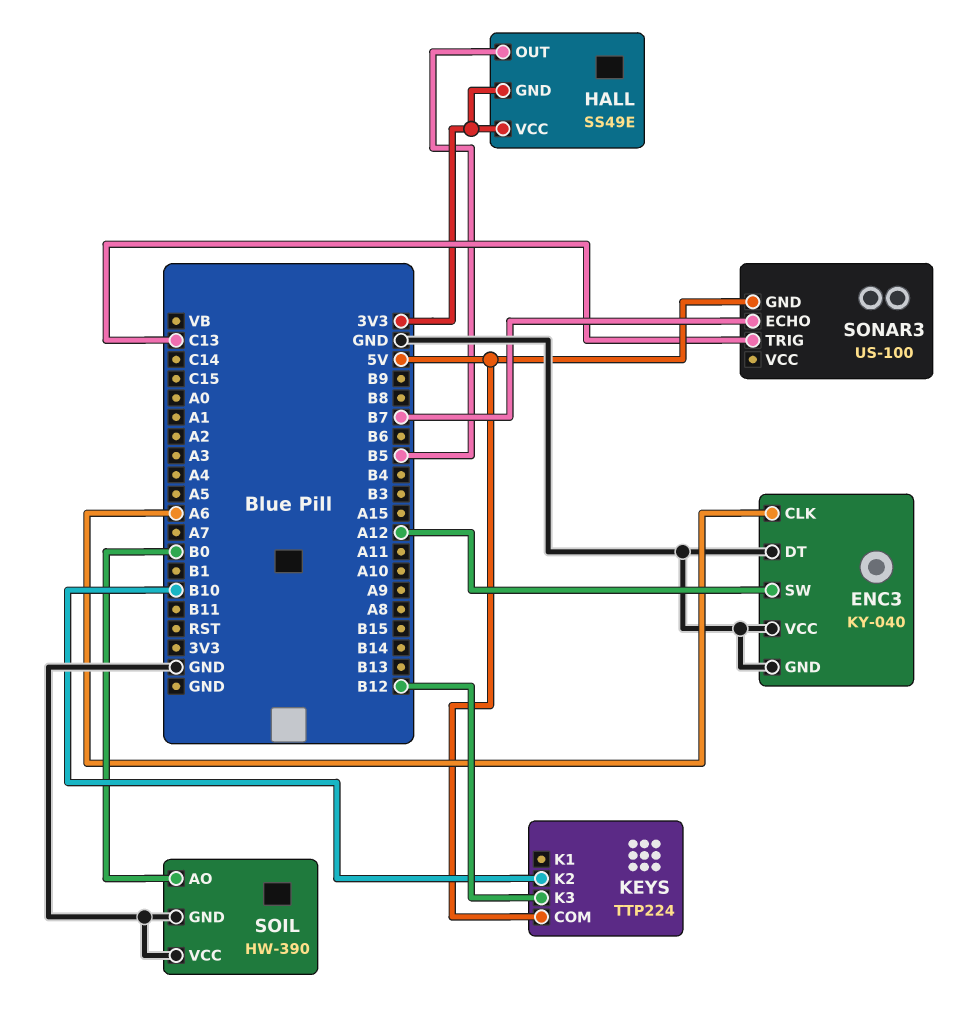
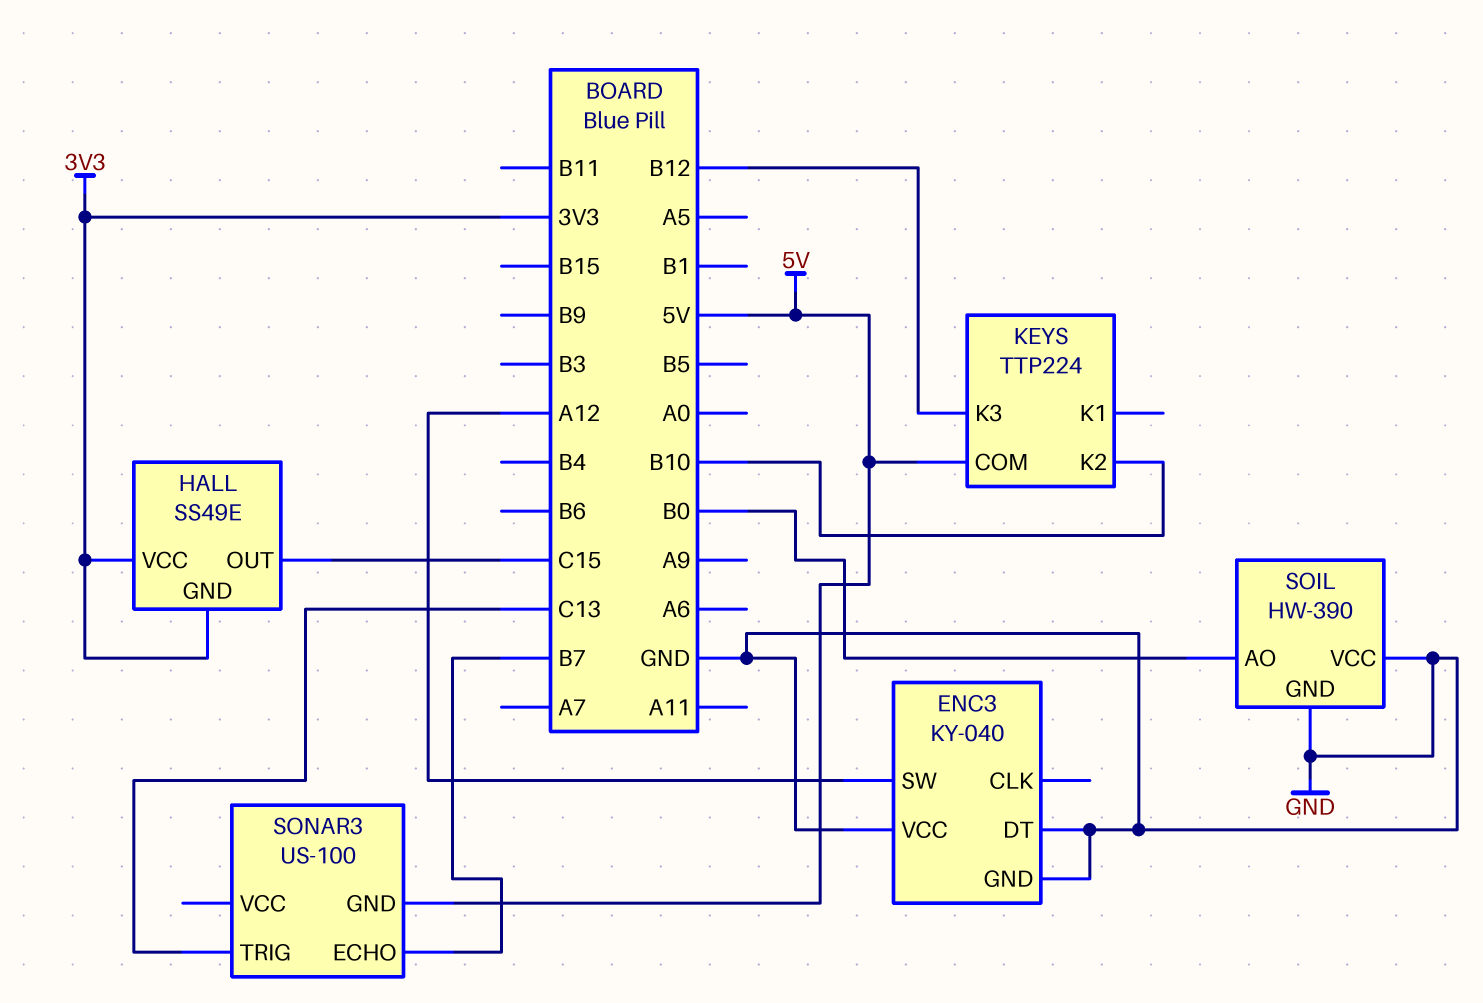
ENC3 pin CLK: A6 -> none
HALL pin OUT: B5 -> C15

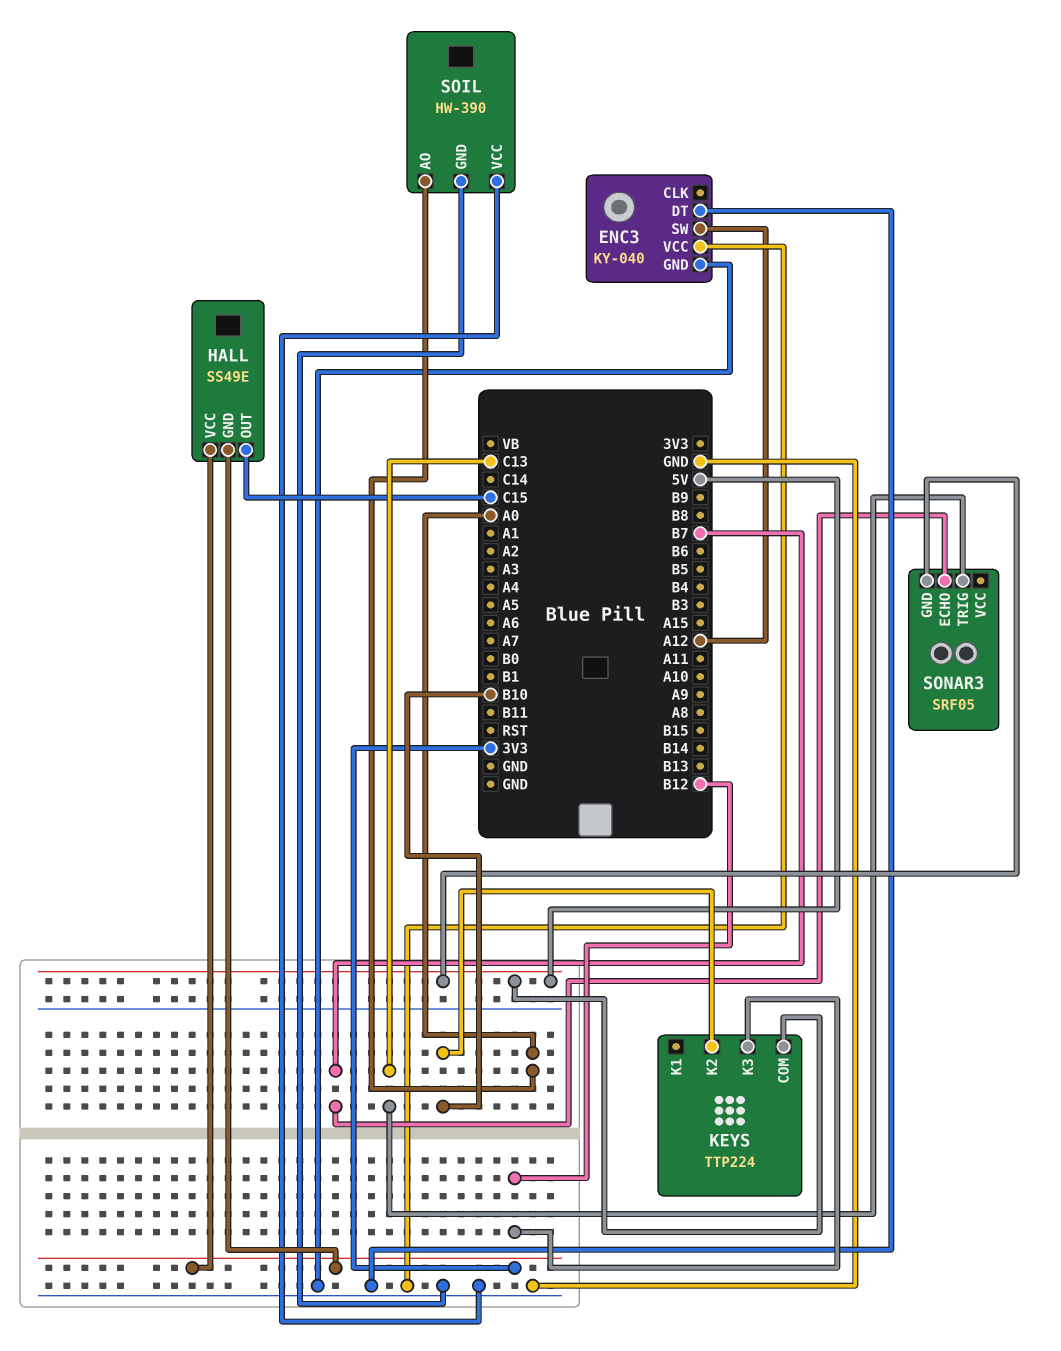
SOIL pin AO: B0 -> A0
SONAR3: US-100 -> SRF05

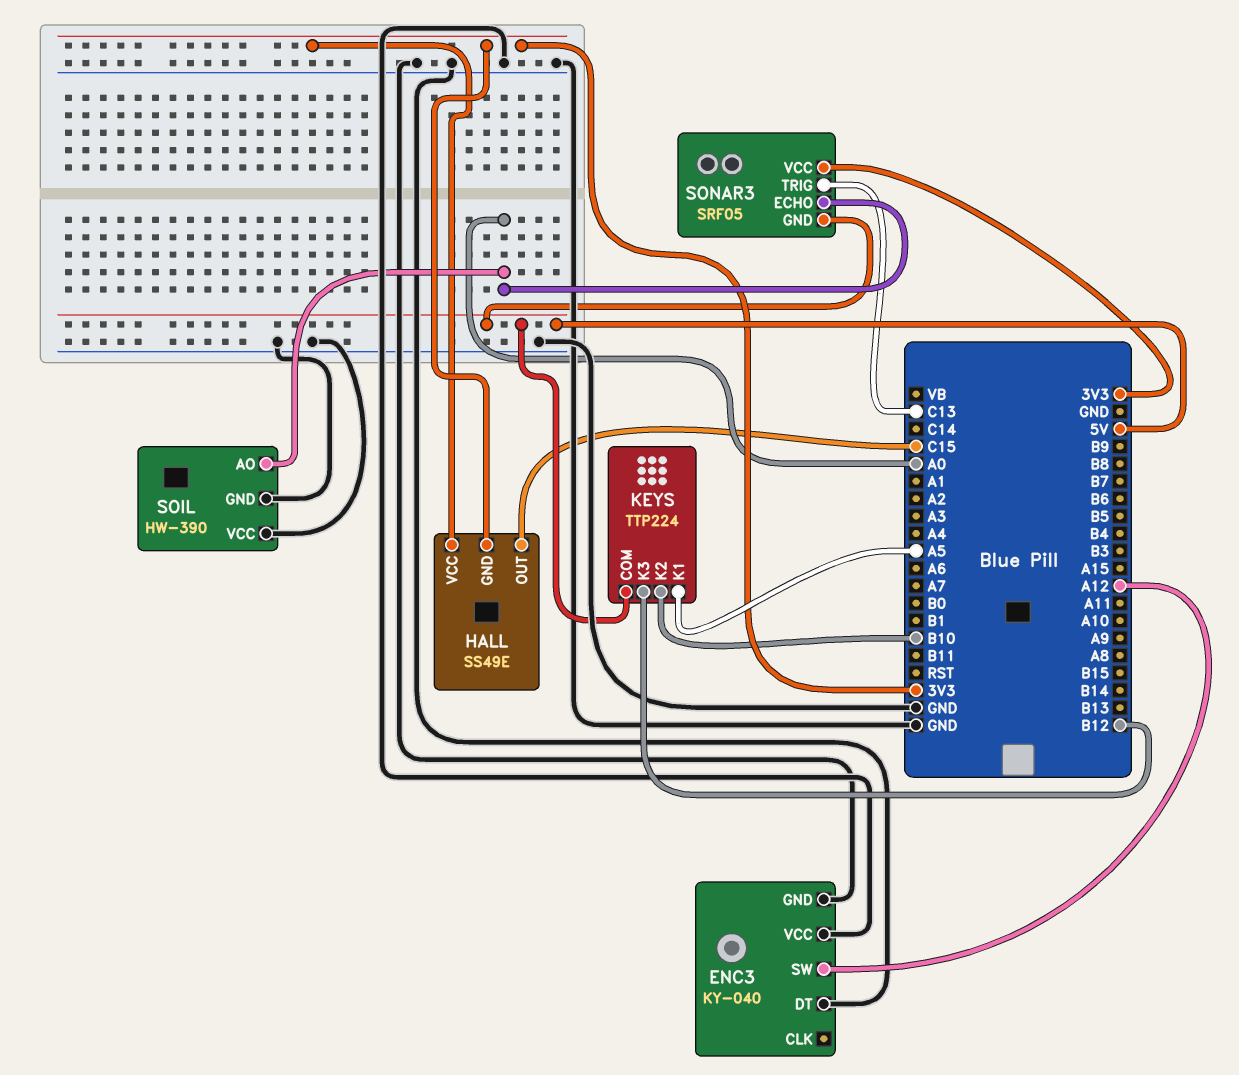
KEYS pin K1: none -> A5
SONAR3 pin ECHO: B7 -> A0
SONAR3 pin VCC: none -> 3V3

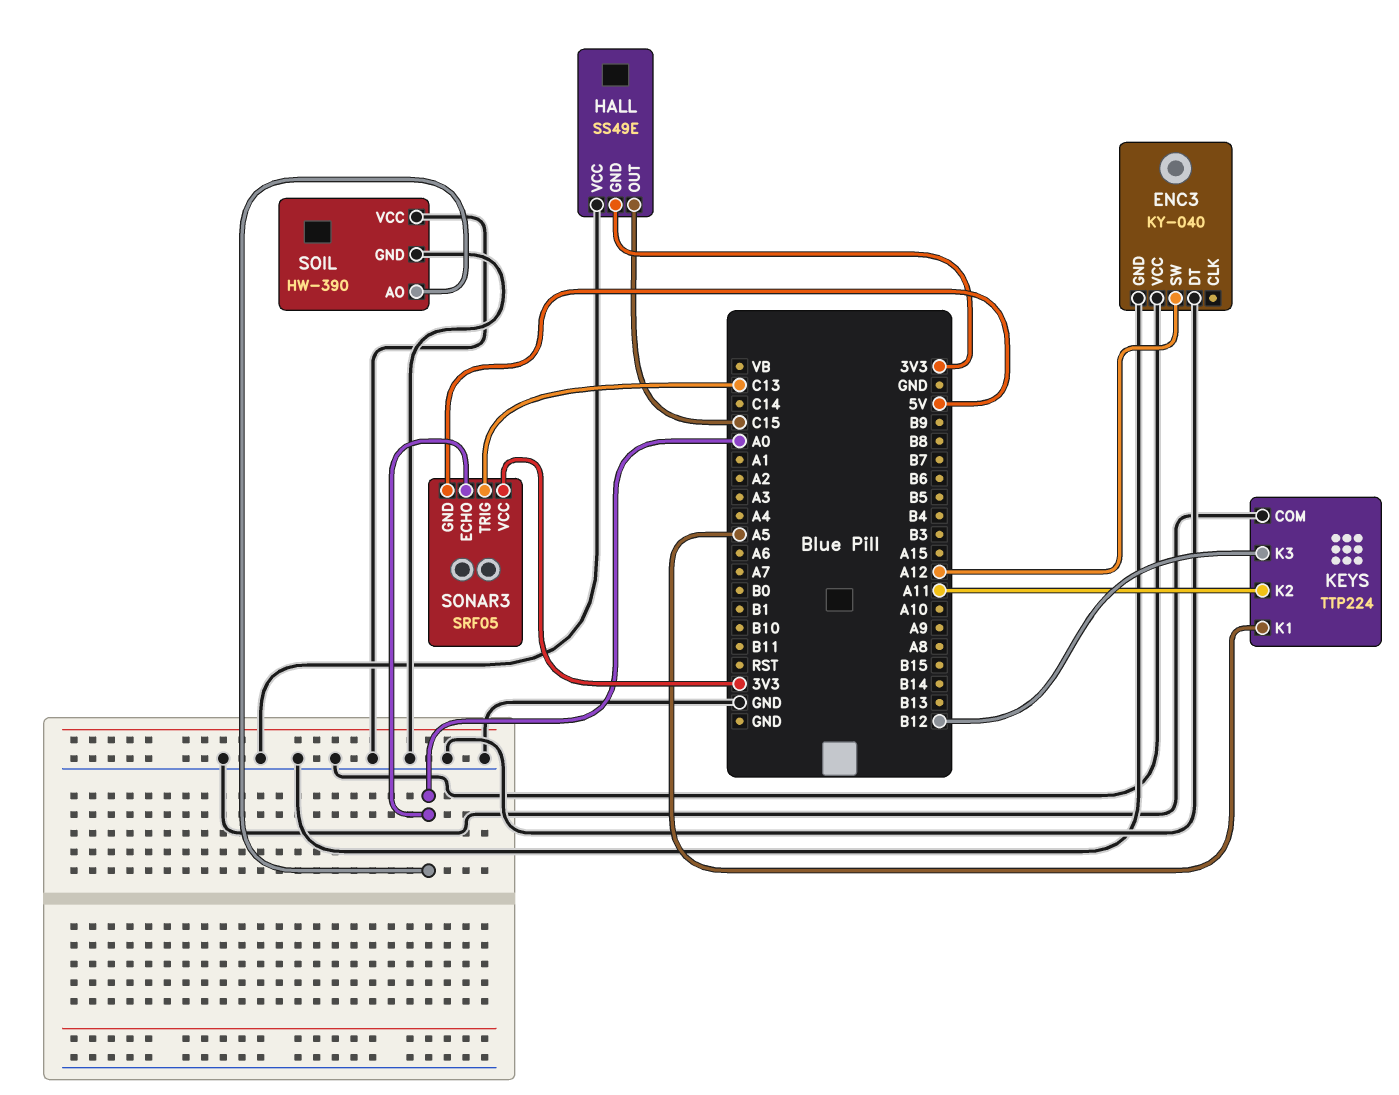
HALL pin VCC: 3V3 -> GND
KEYS pin COM: 5V -> GND
KEYS pin K2: B10 -> A11

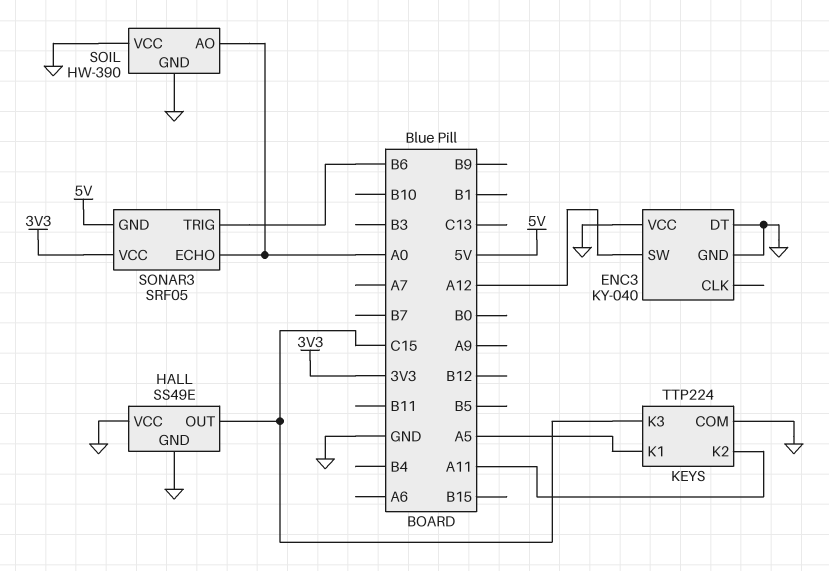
HALL pin GND: 3V3 -> GND
KEYS pin K3: B12 -> C15
SONAR3 pin TRIG: C13 -> B6

